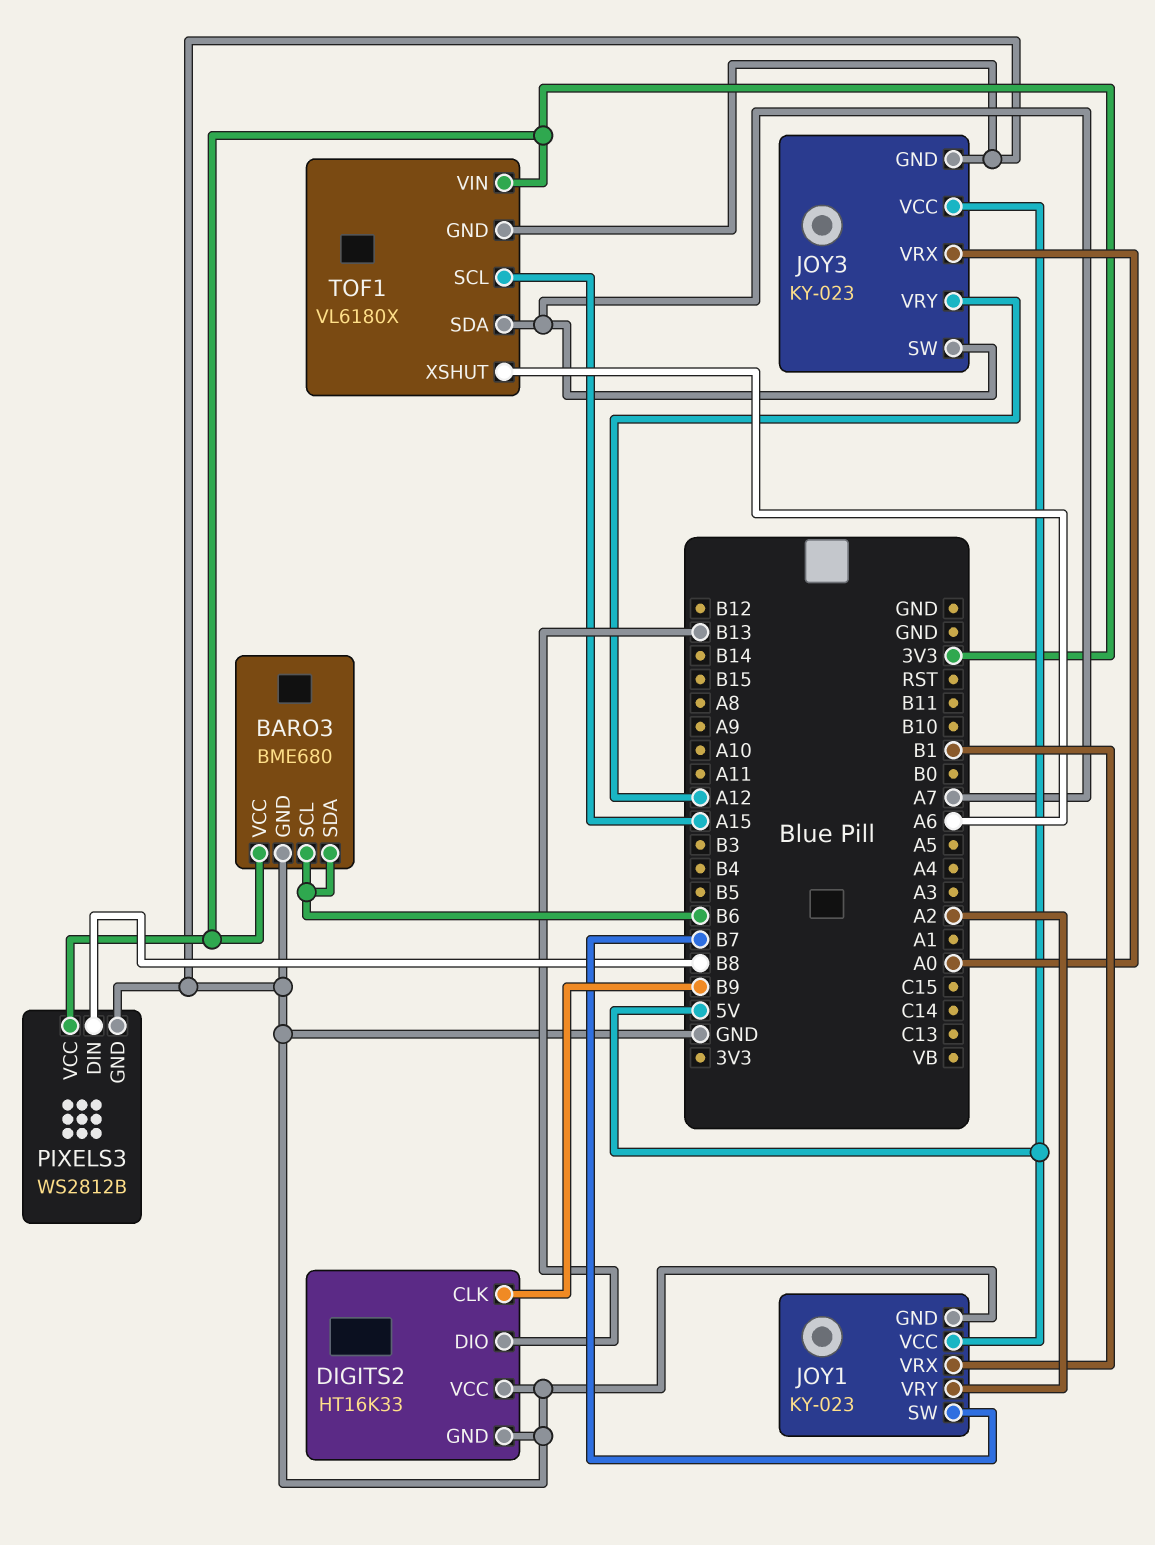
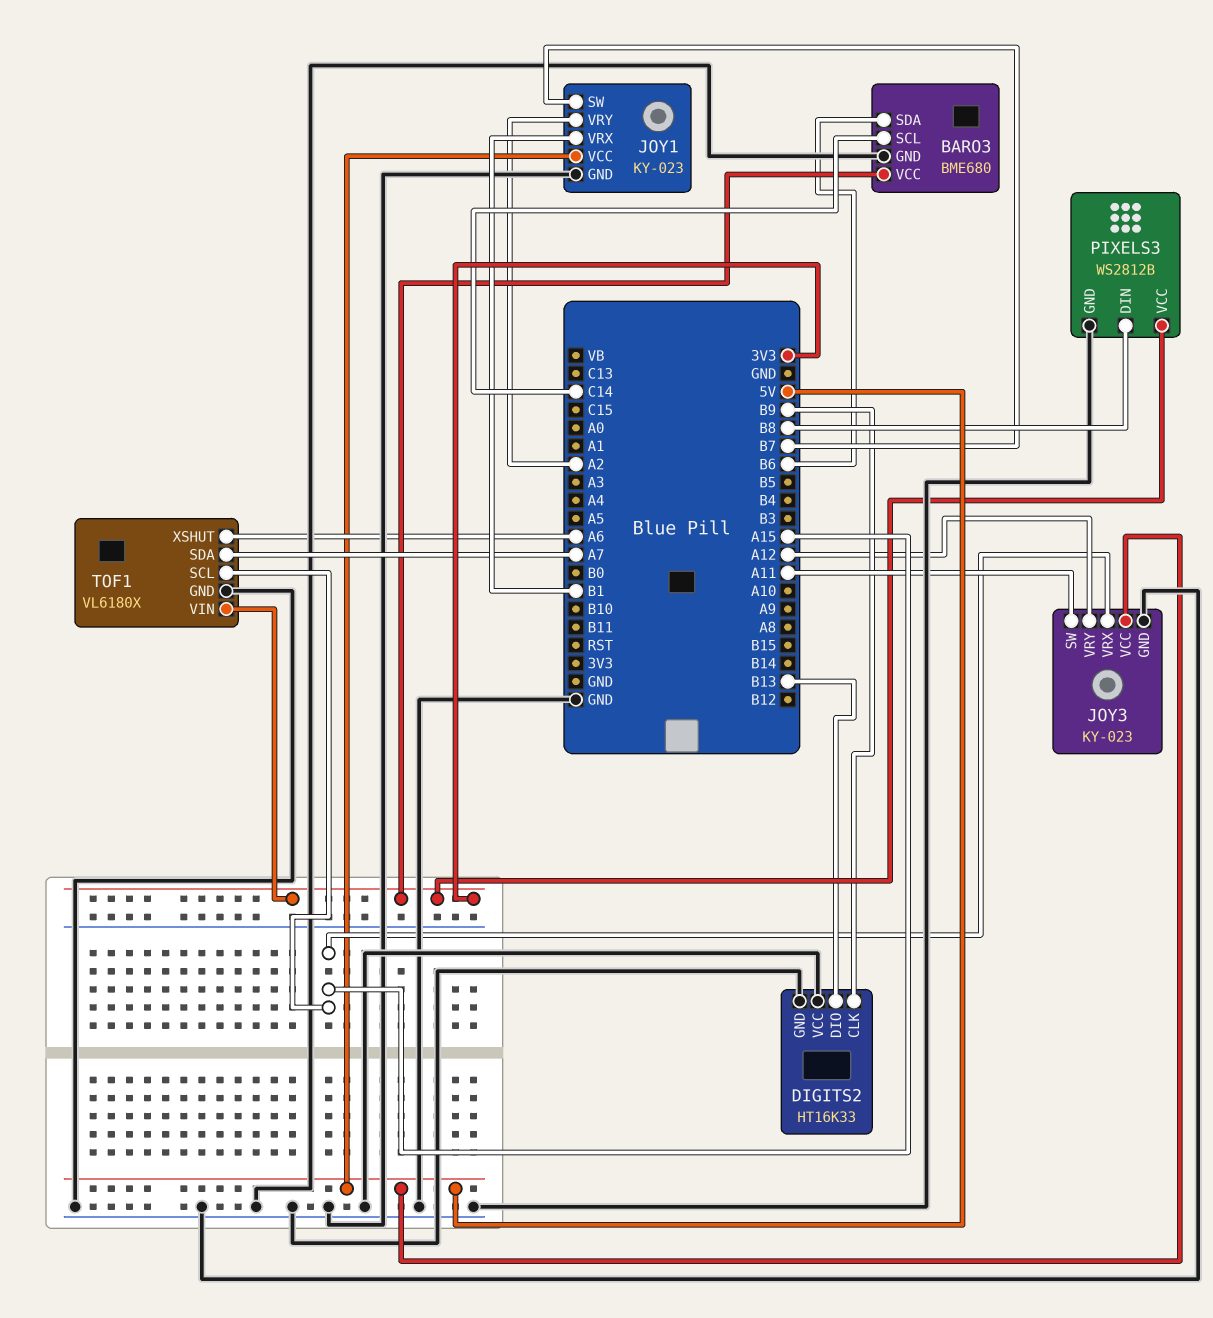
BARO3 pin SCL: B6 -> C14
JOY3 pin SW: A7 -> A11
JOY3 pin VRX: A0 -> A15

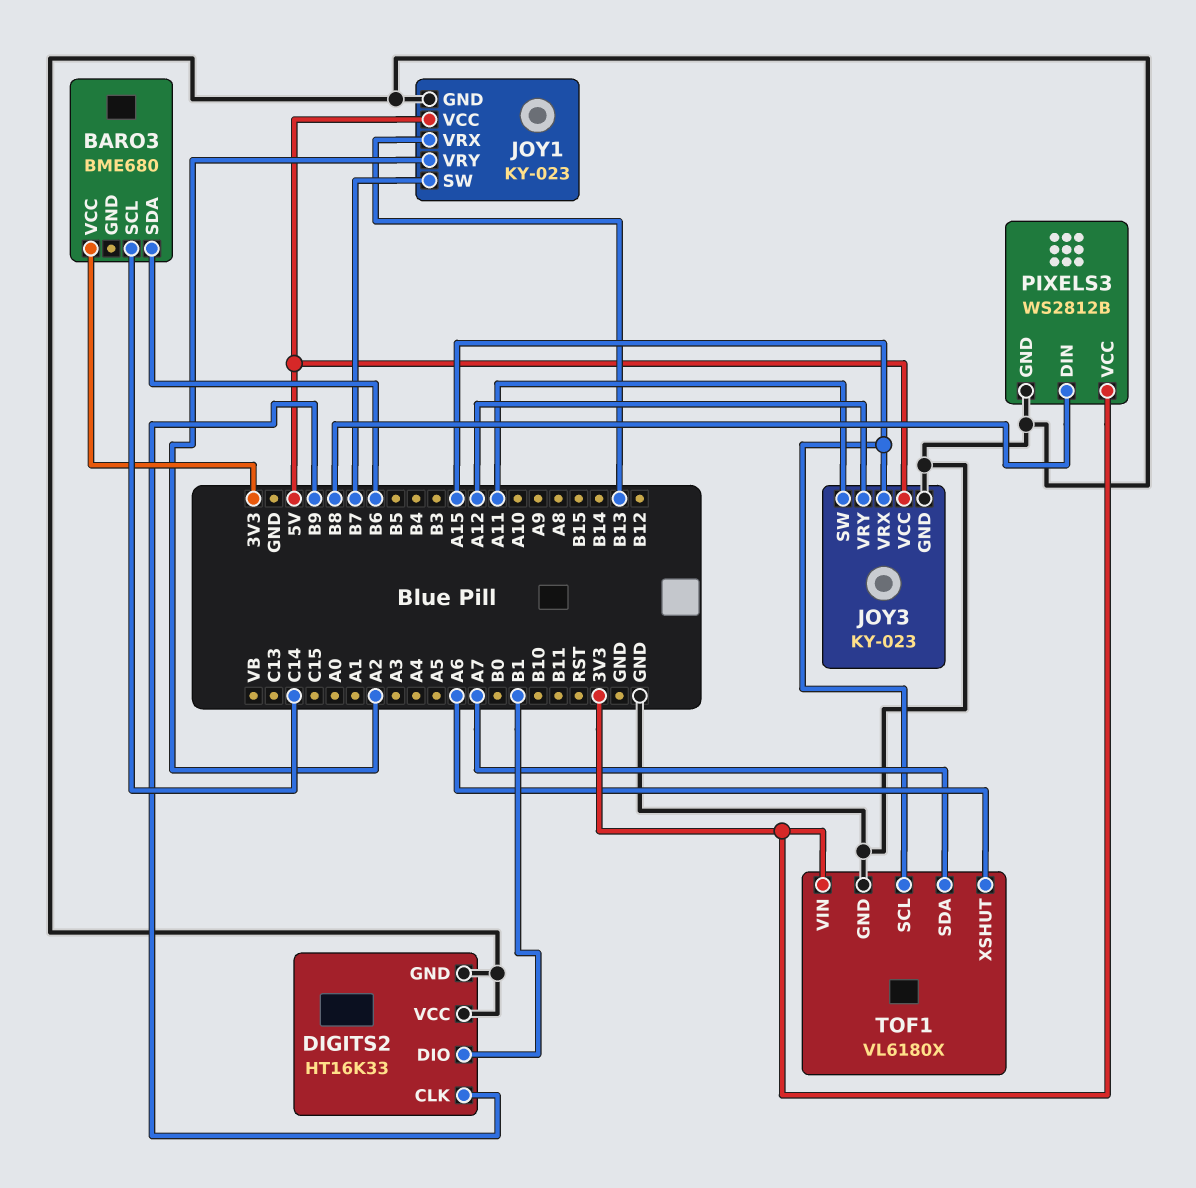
BARO3 pin GND: GND -> none
DIGITS2 pin DIO: B13 -> B1
JOY1 pin VRX: B1 -> B13

